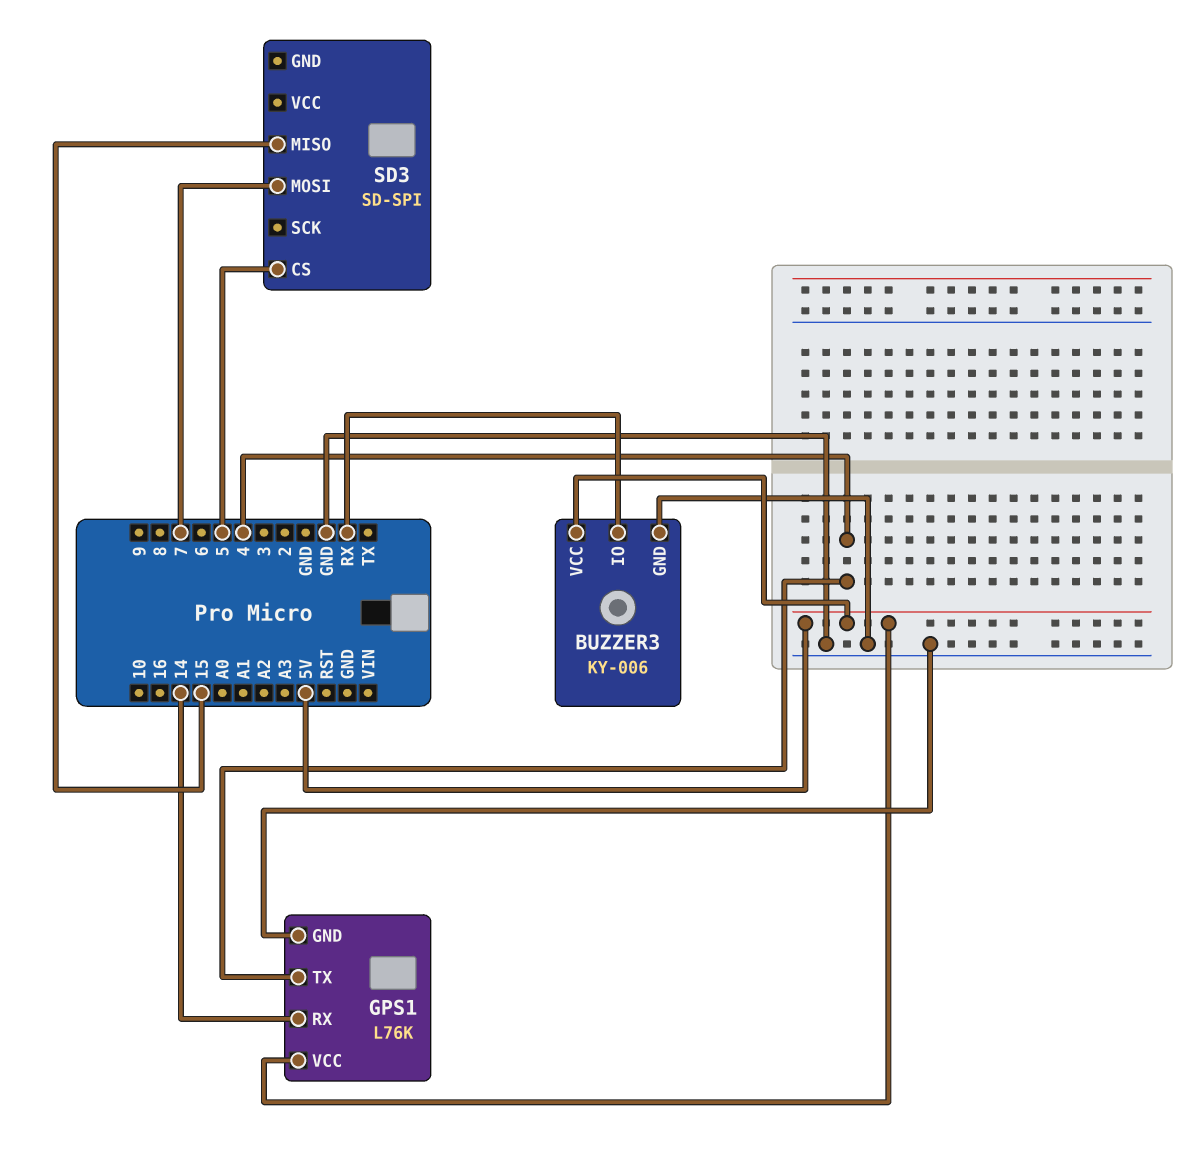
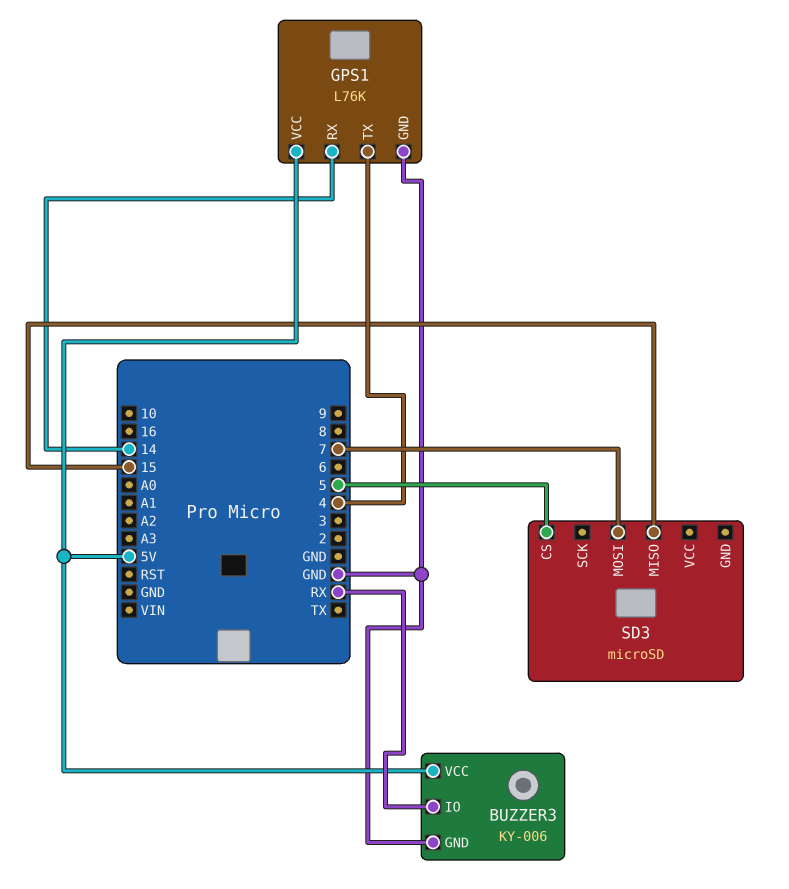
SD3: SD-SPI -> microSD

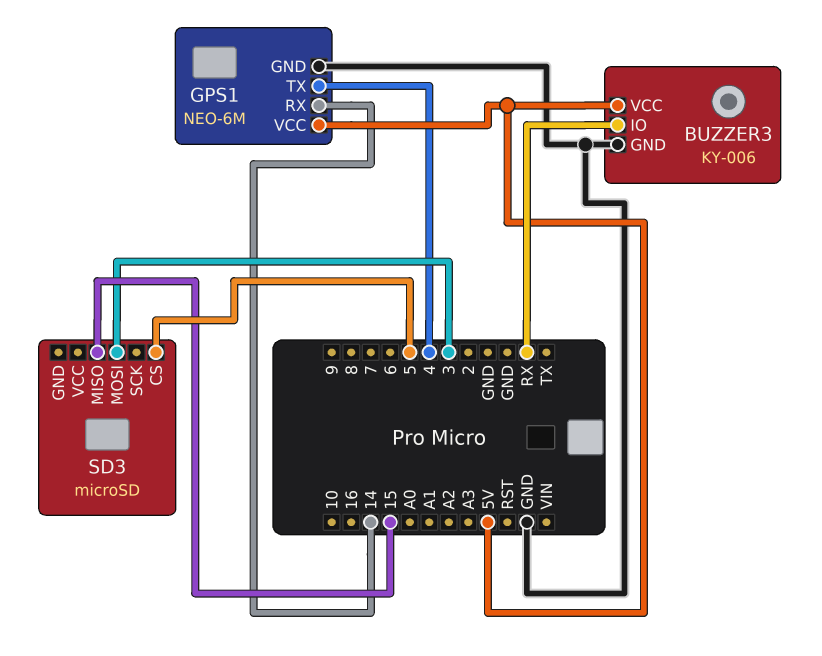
GPS1: L76K -> NEO-6M
SD3 pin MOSI: 7 -> 3

